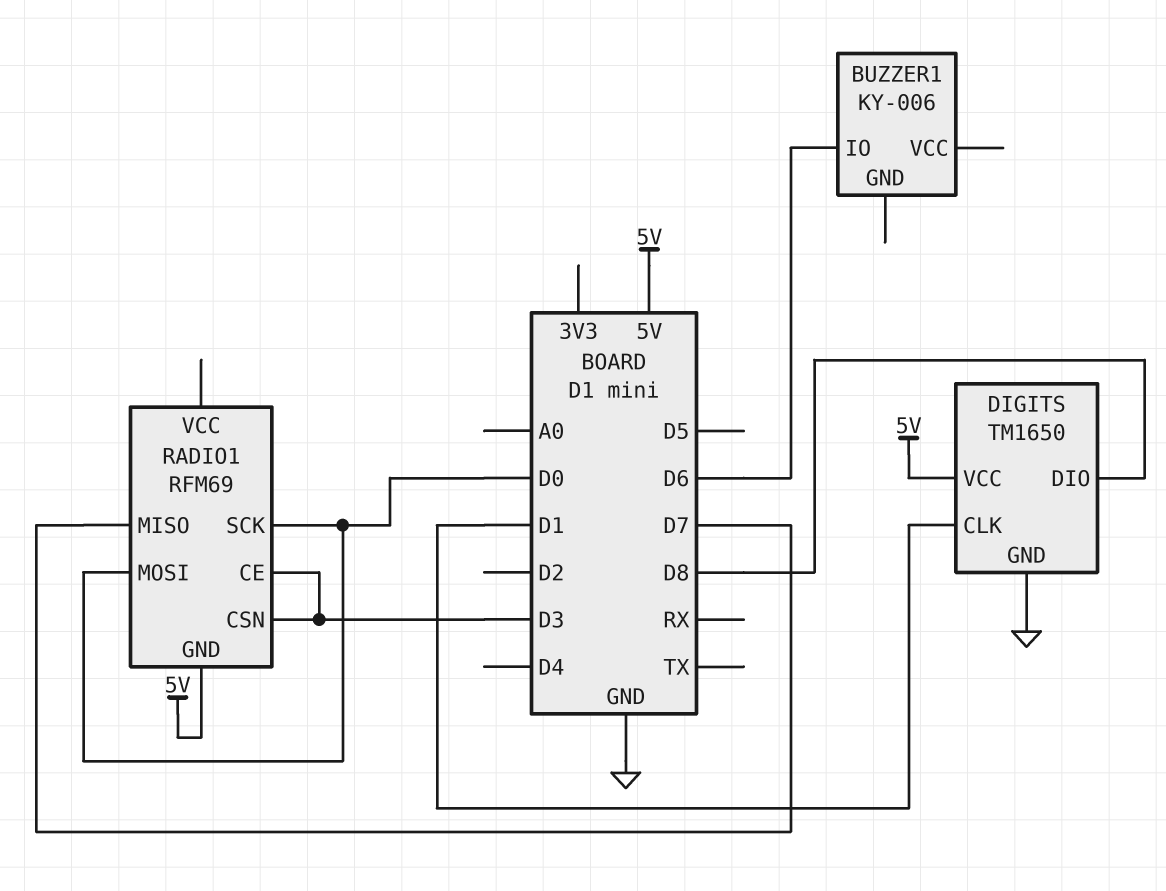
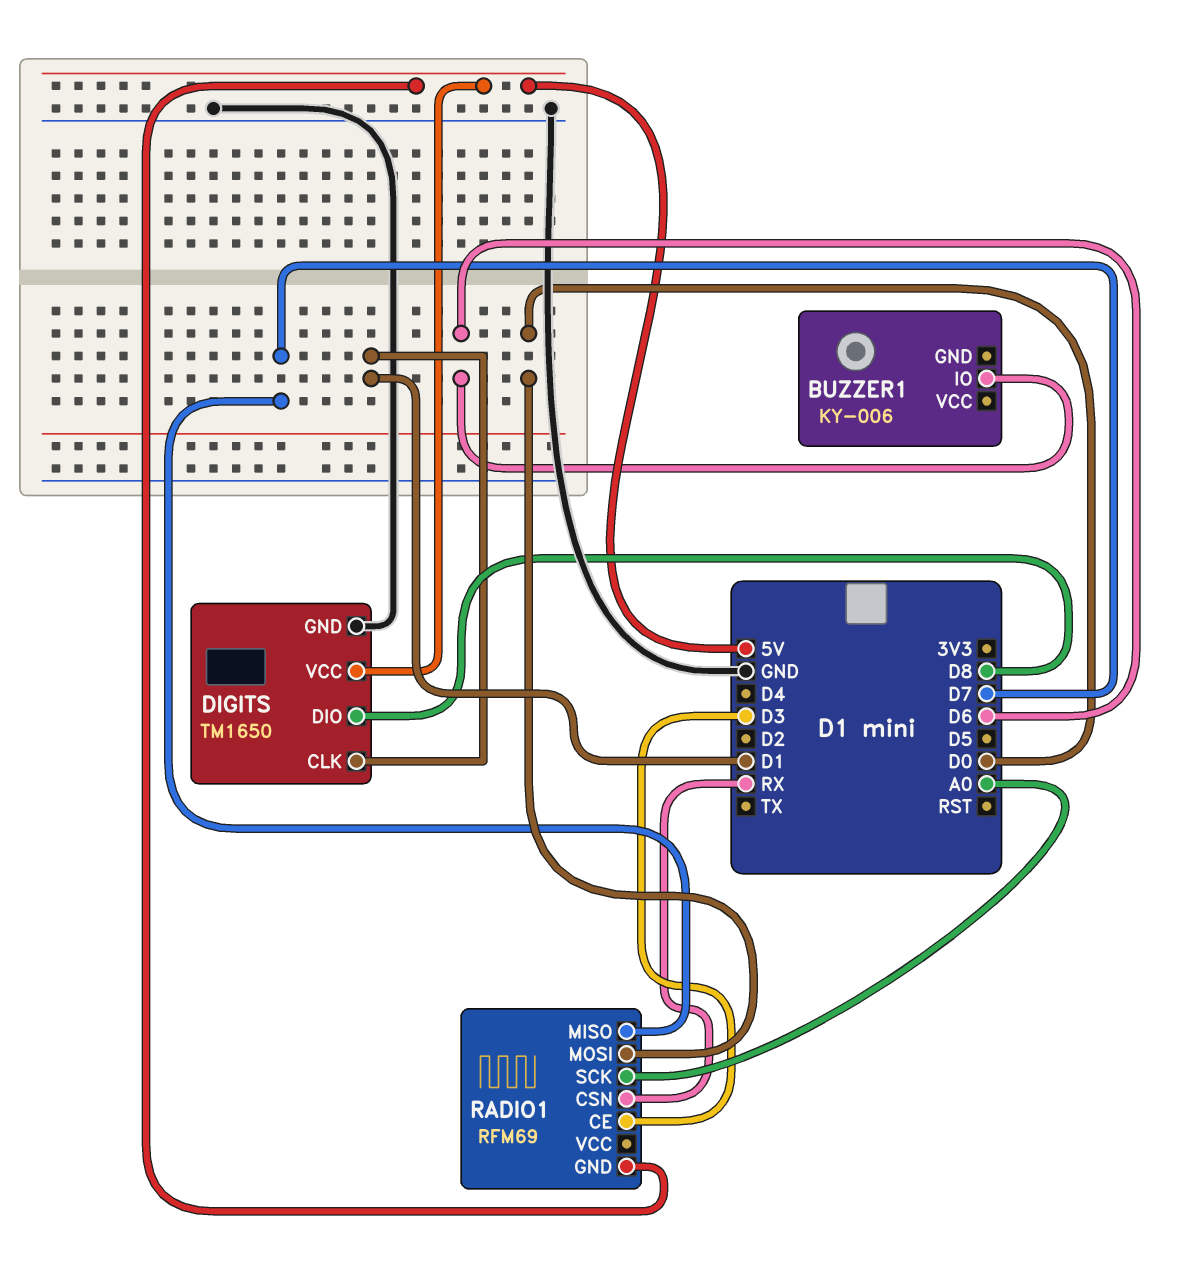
RADIO1 pin CSN: D3 -> RX
RADIO1 pin SCK: D0 -> A0

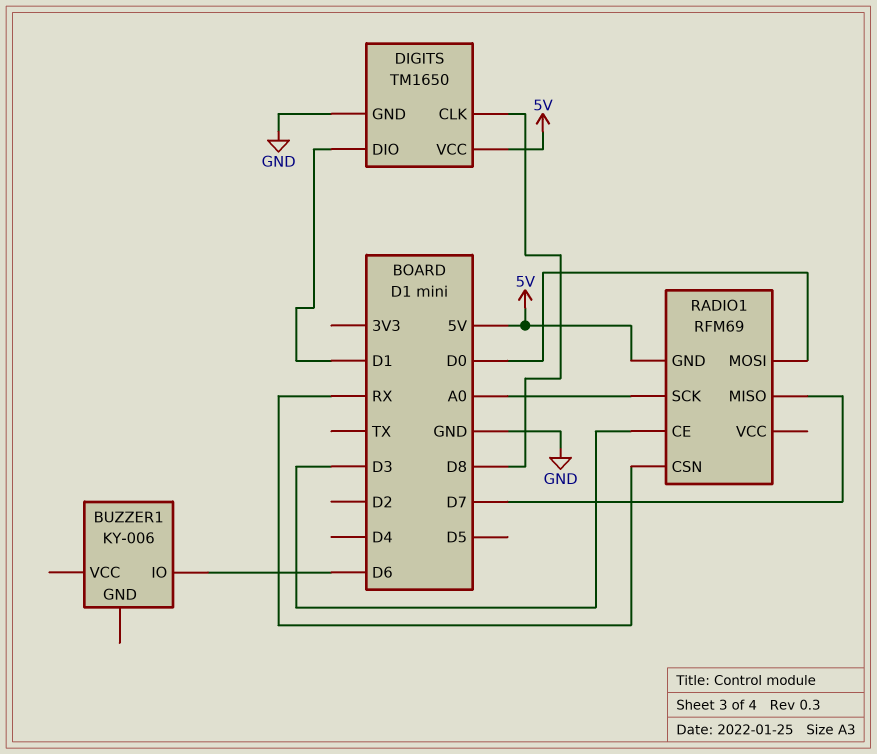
DIGITS pin CLK: D1 -> D8
DIGITS pin DIO: D8 -> D1

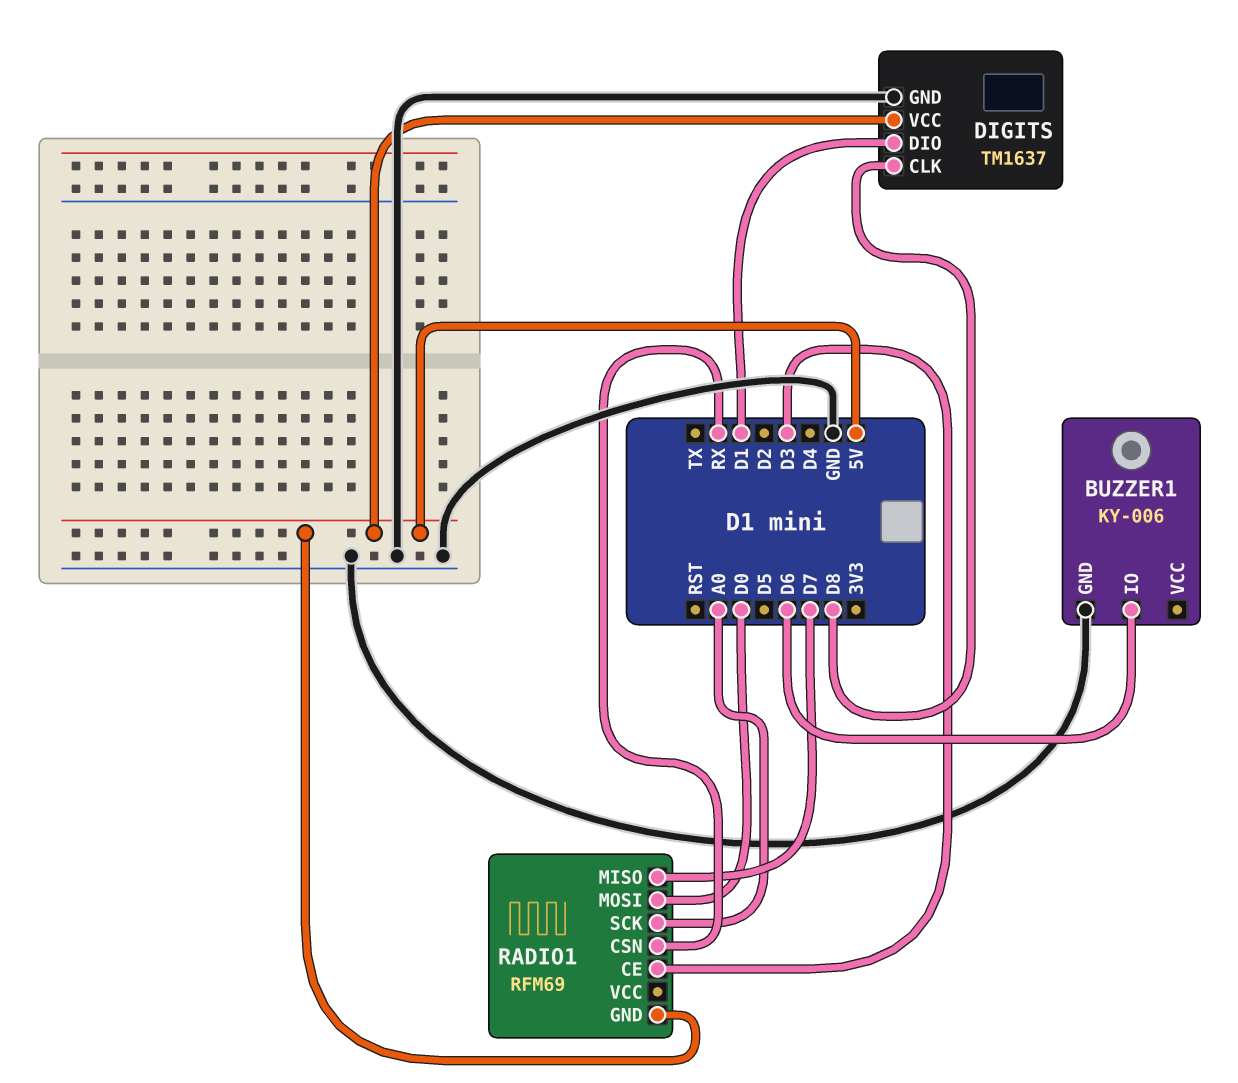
BUZZER1 pin GND: none -> GND
DIGITS: TM1650 -> TM1637

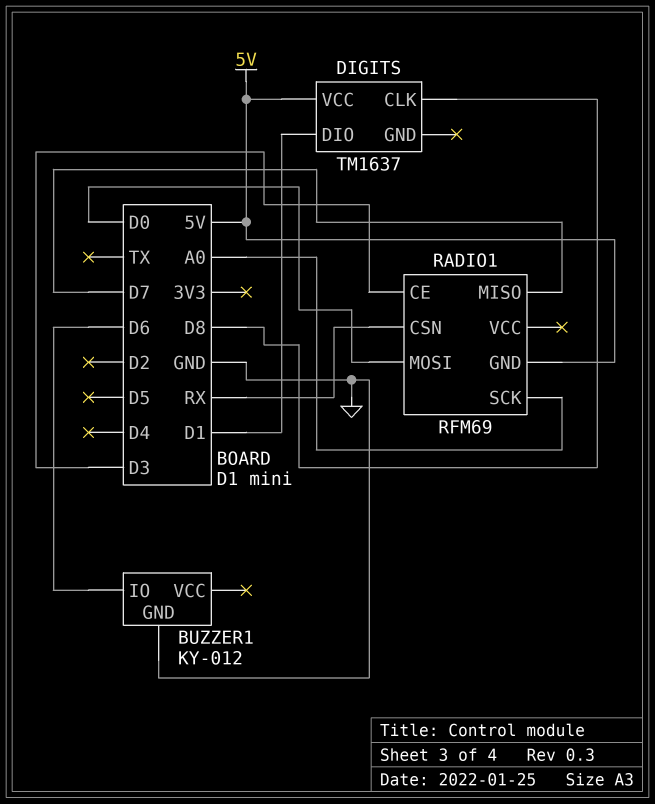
BUZZER1: KY-006 -> KY-012
DIGITS pin GND: GND -> none

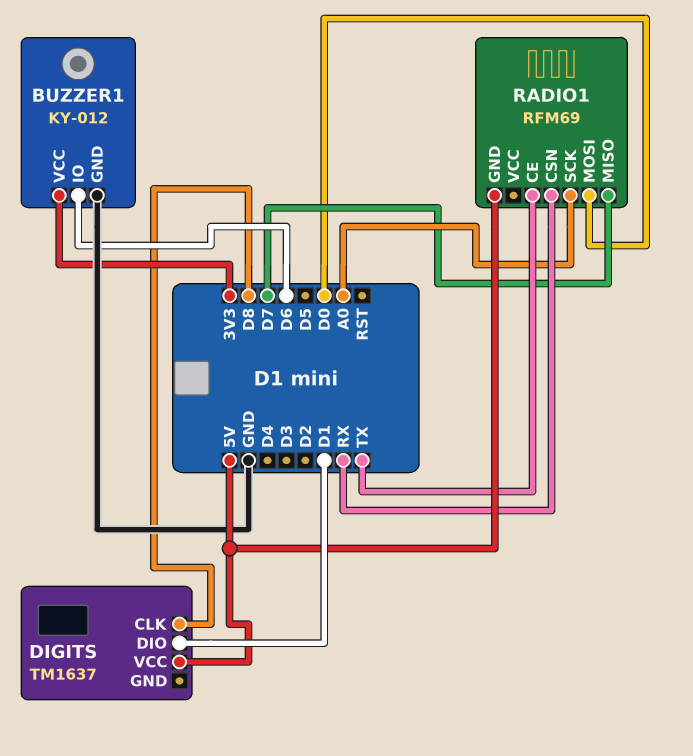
BUZZER1 pin VCC: none -> 3V3
RADIO1 pin CE: D3 -> TX

